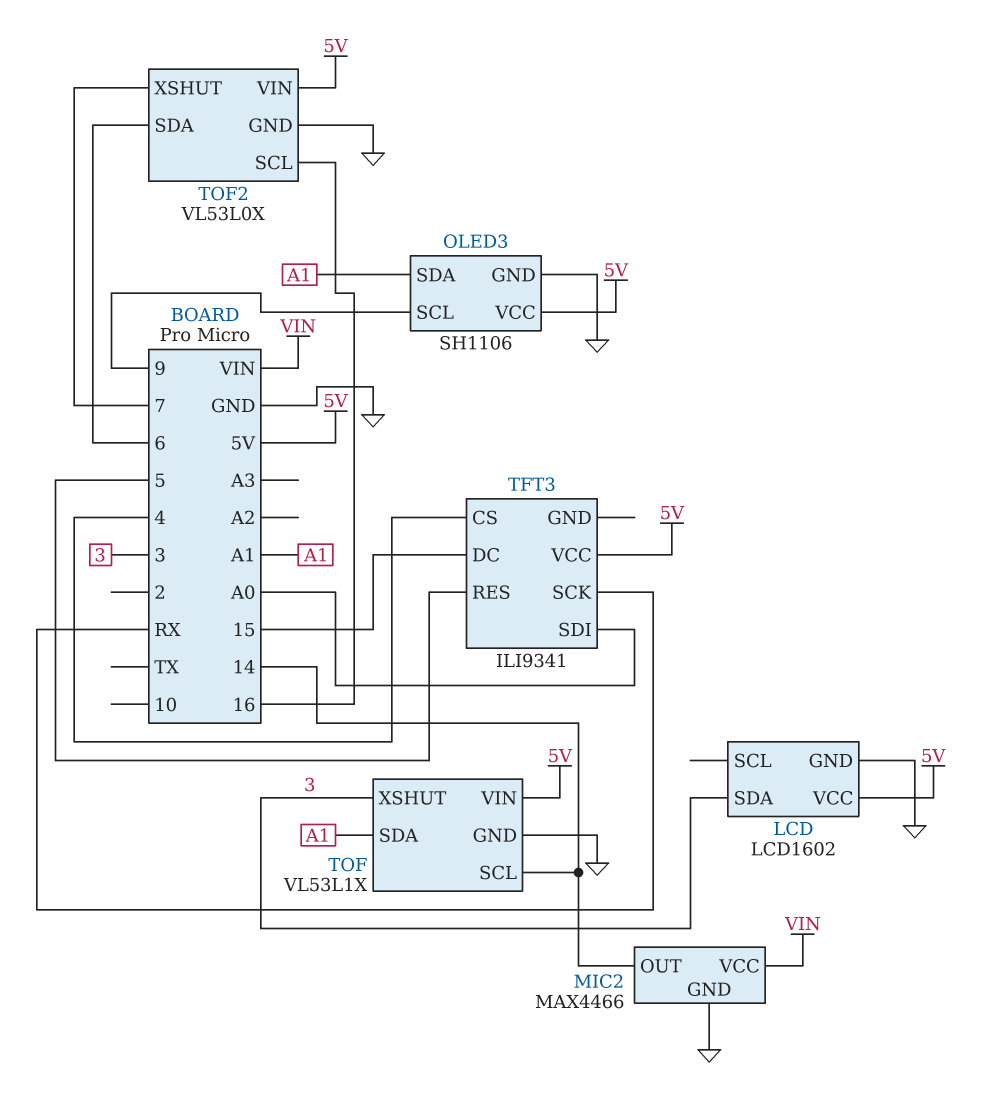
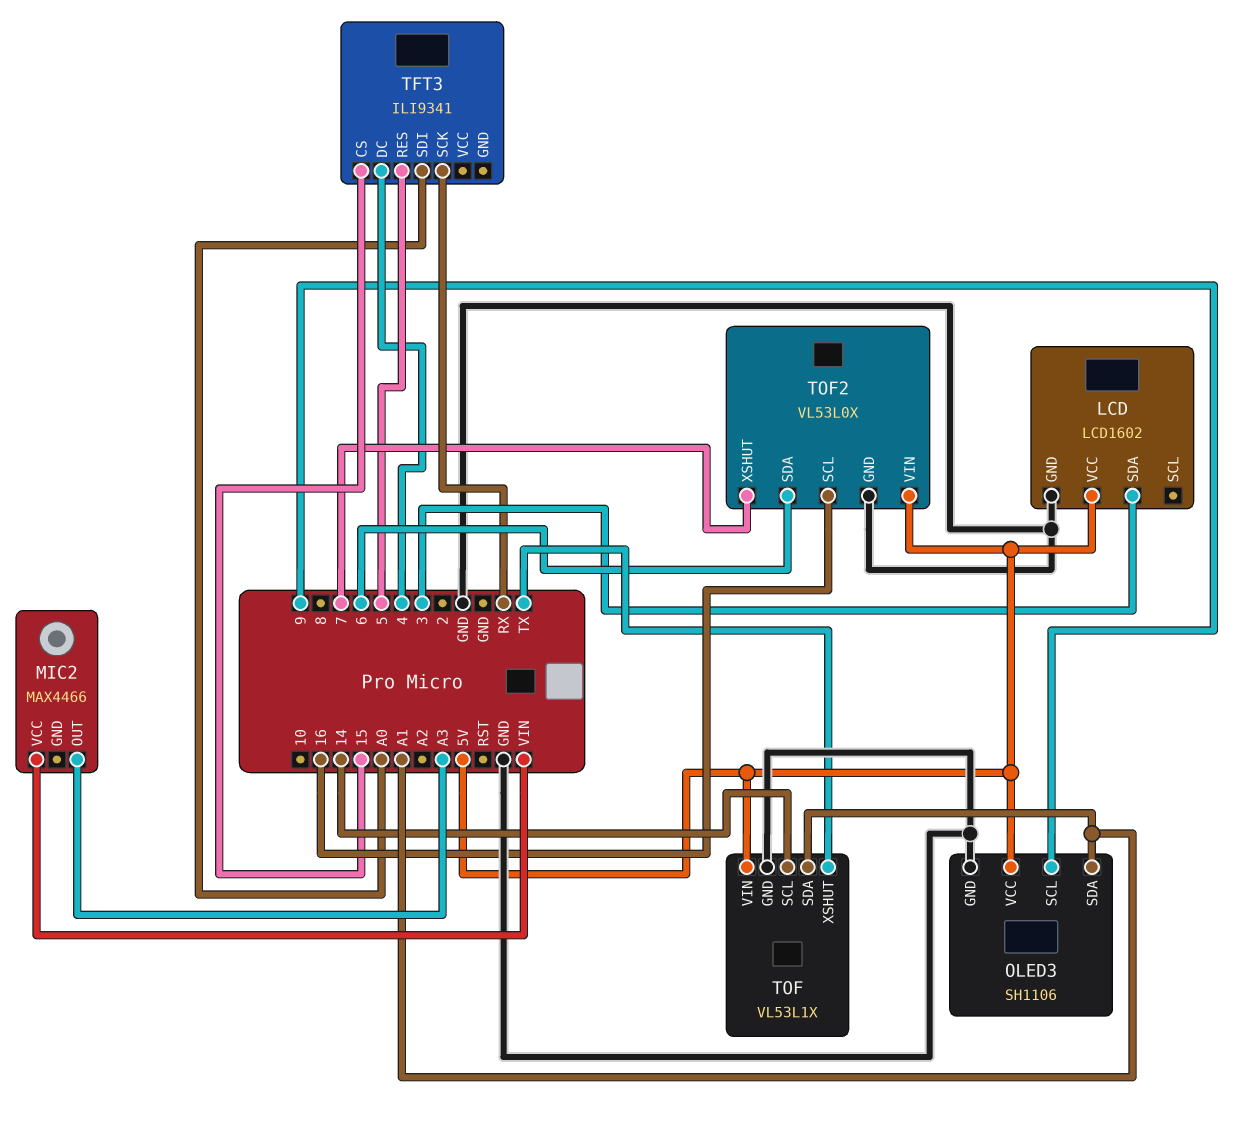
MIC2 pin GND: GND -> none
MIC2 pin OUT: 14 -> A3
TFT3 pin CS: 4 -> 15
TFT3 pin DC: 15 -> 4
TFT3 pin VCC: 5V -> none
TOF pin XSHUT: 3 -> TX

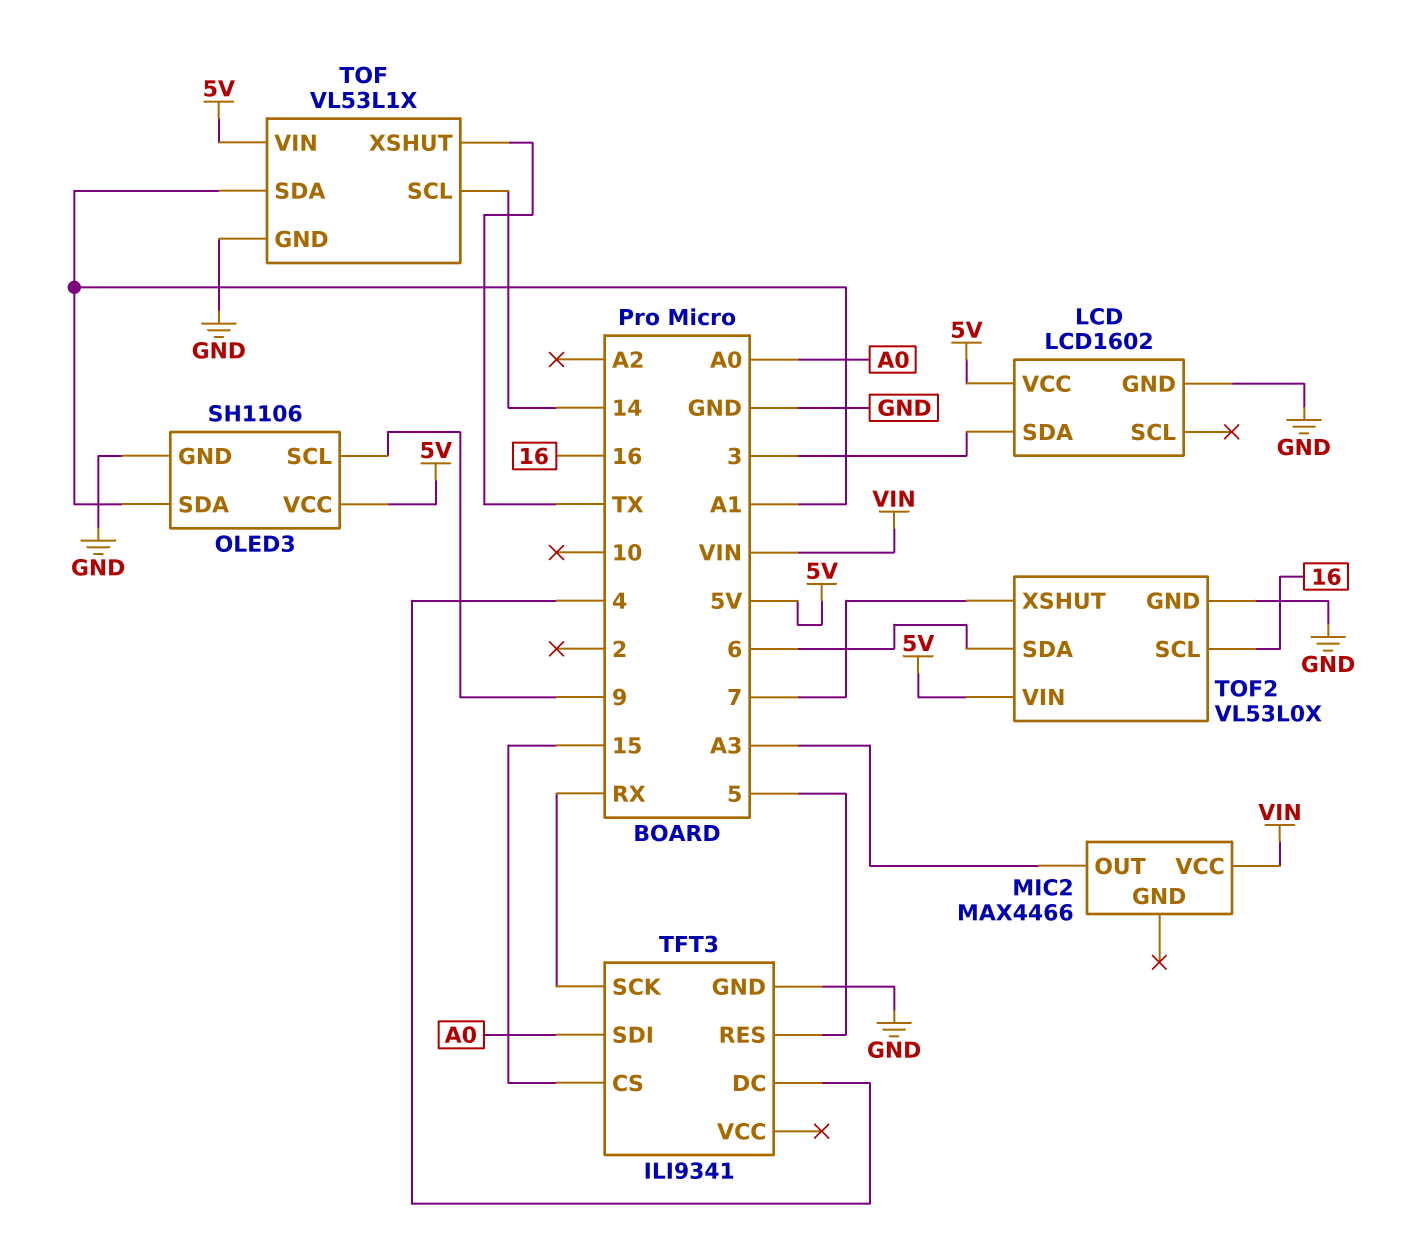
TFT3 pin GND: none -> GND

